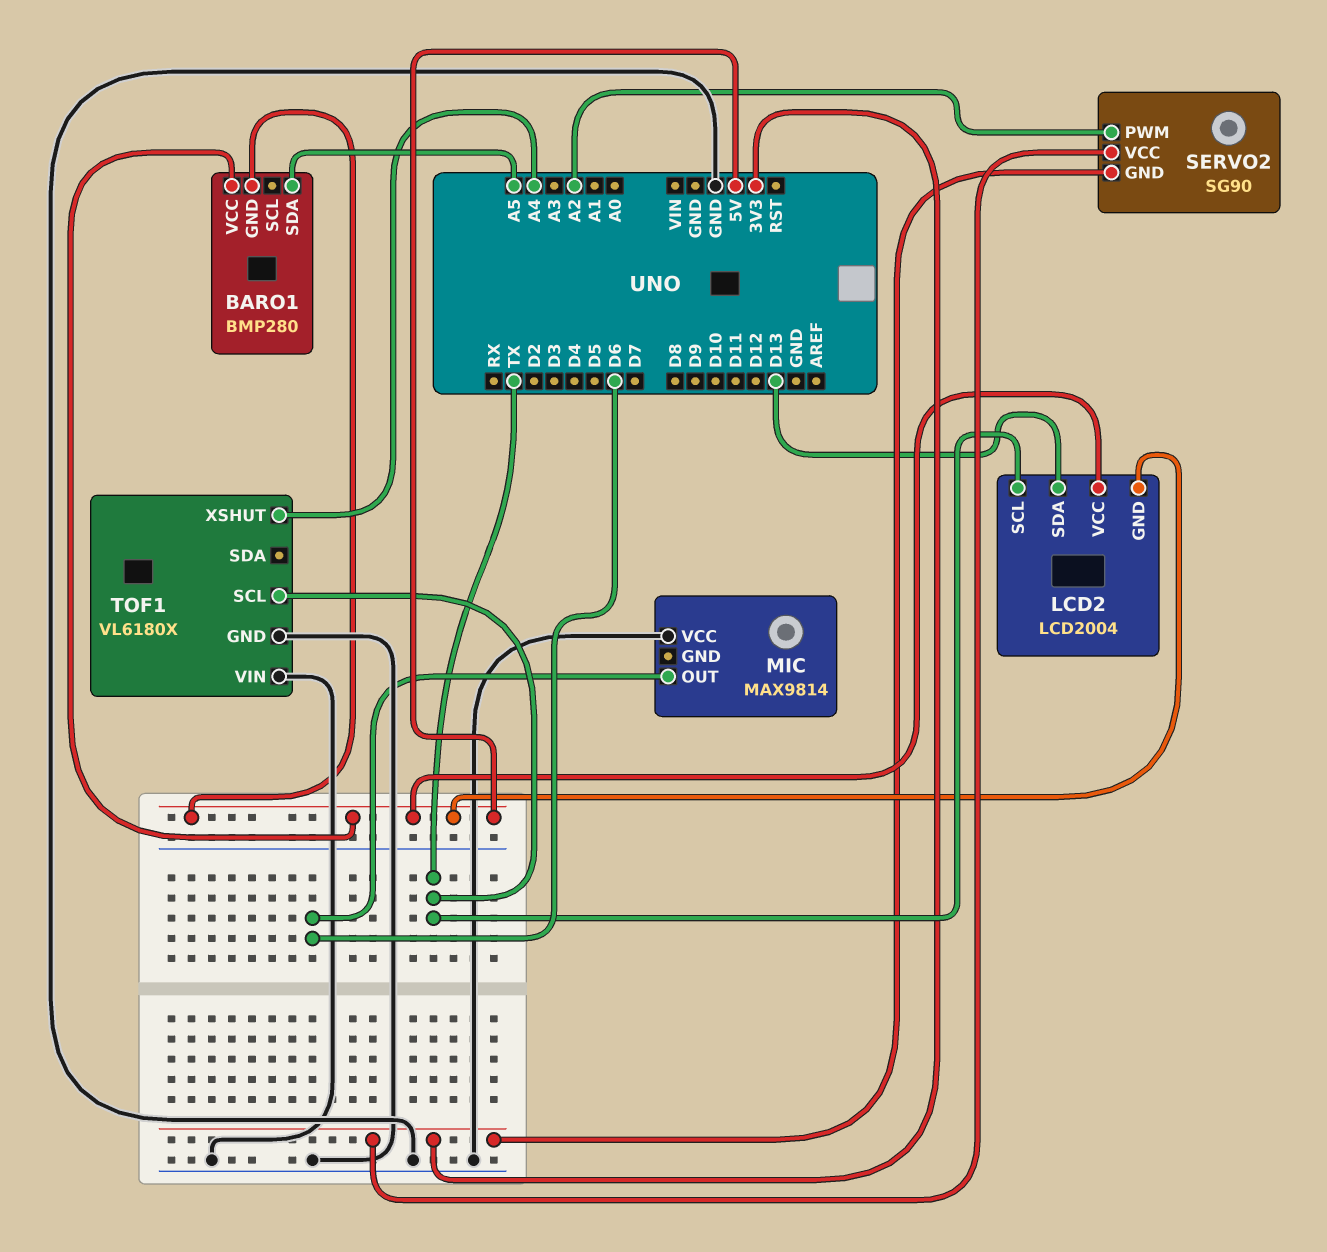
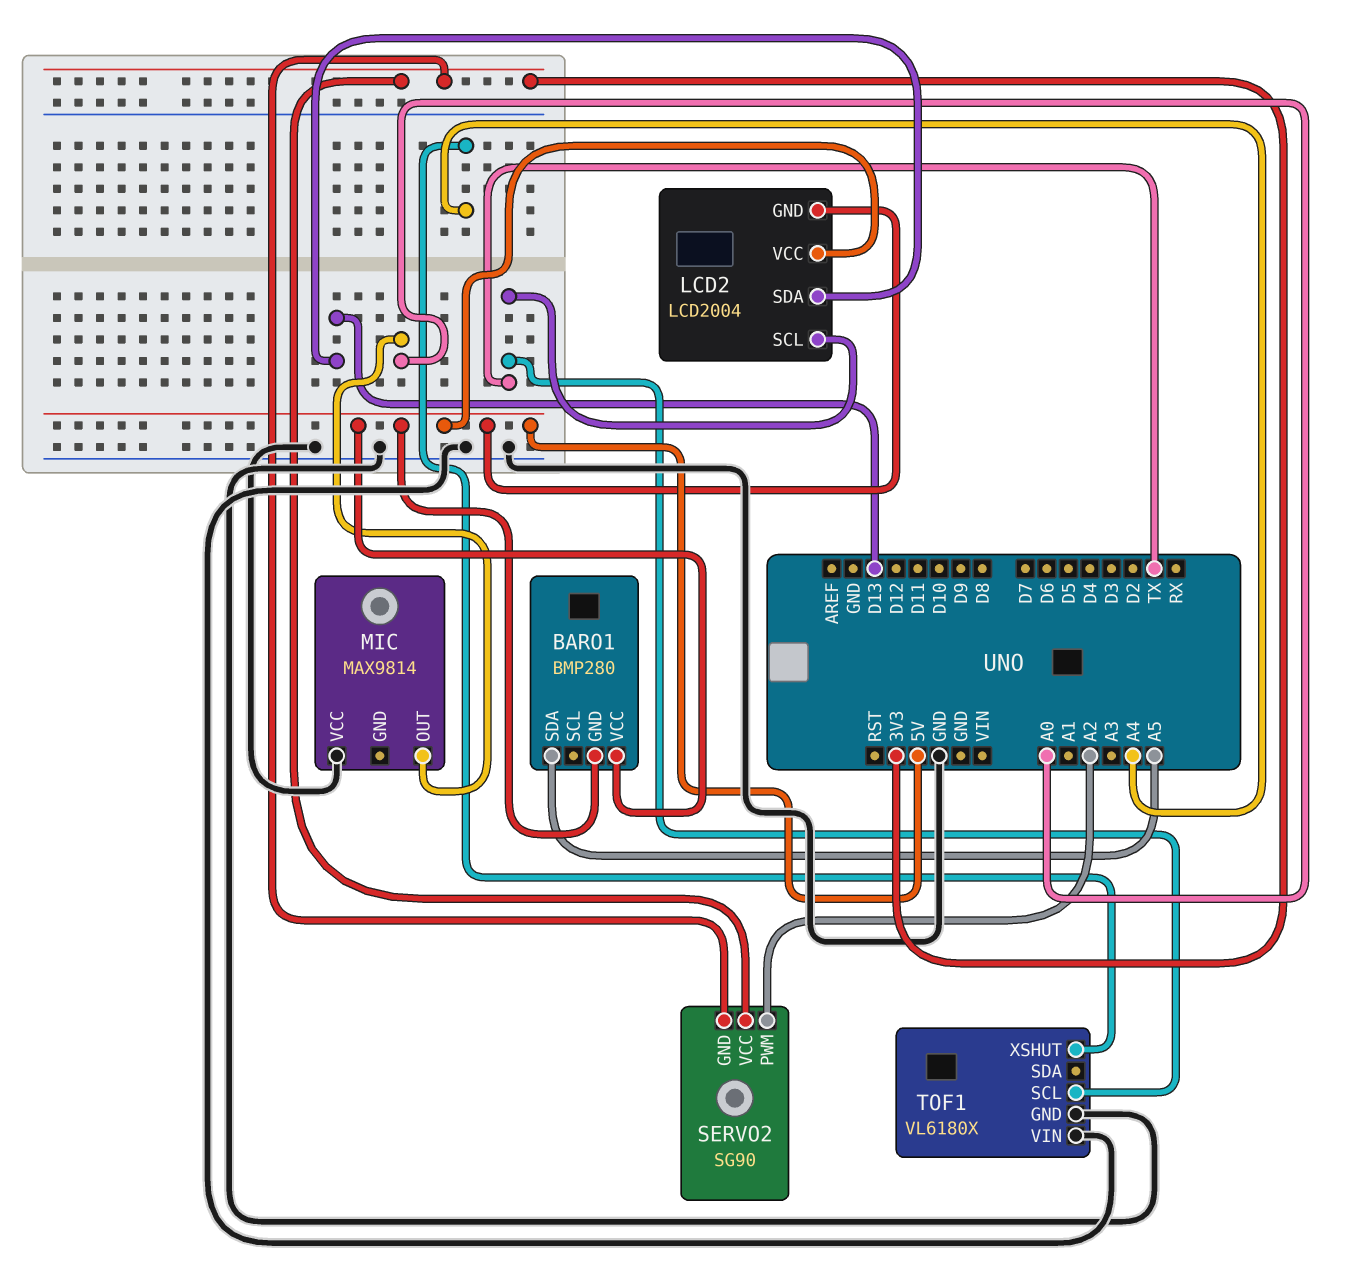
MIC pin OUT: D6 -> A0

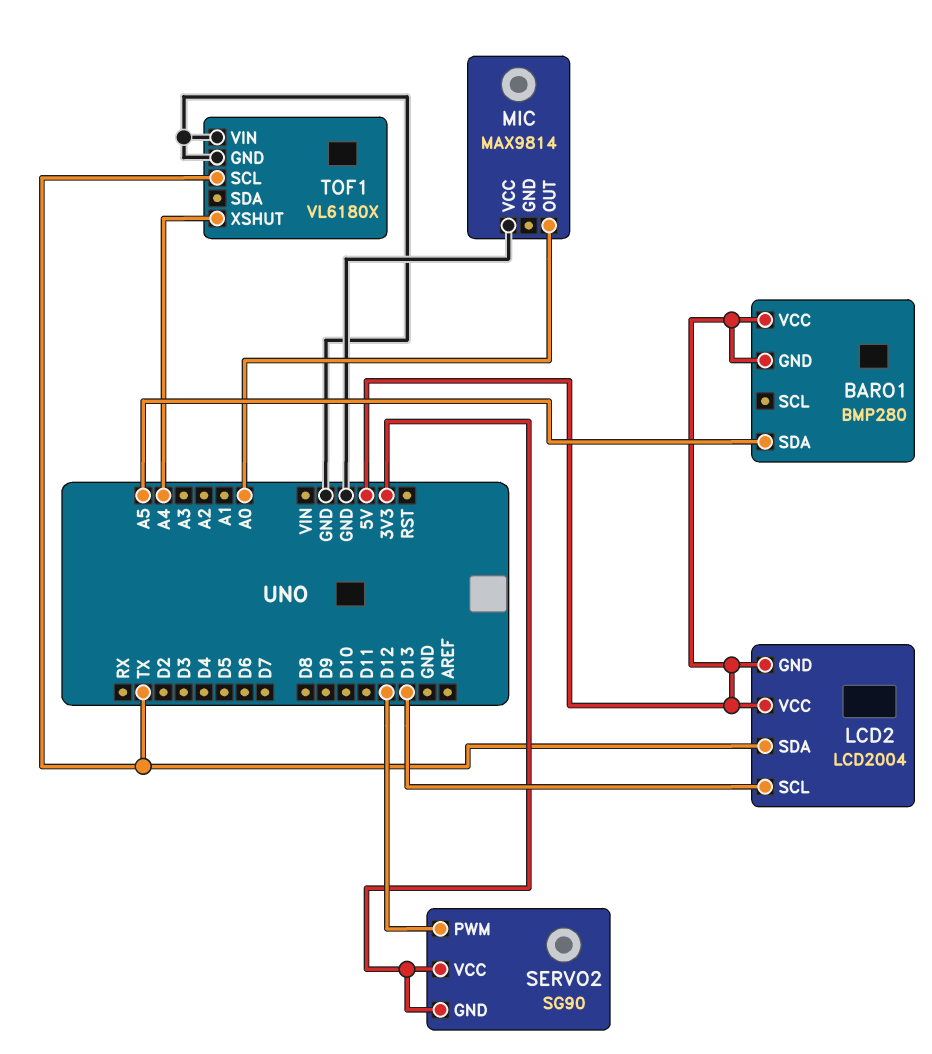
LCD2 pin SCL: TX -> D13
LCD2 pin SDA: D13 -> TX
SERVO2 pin PWM: A2 -> D12

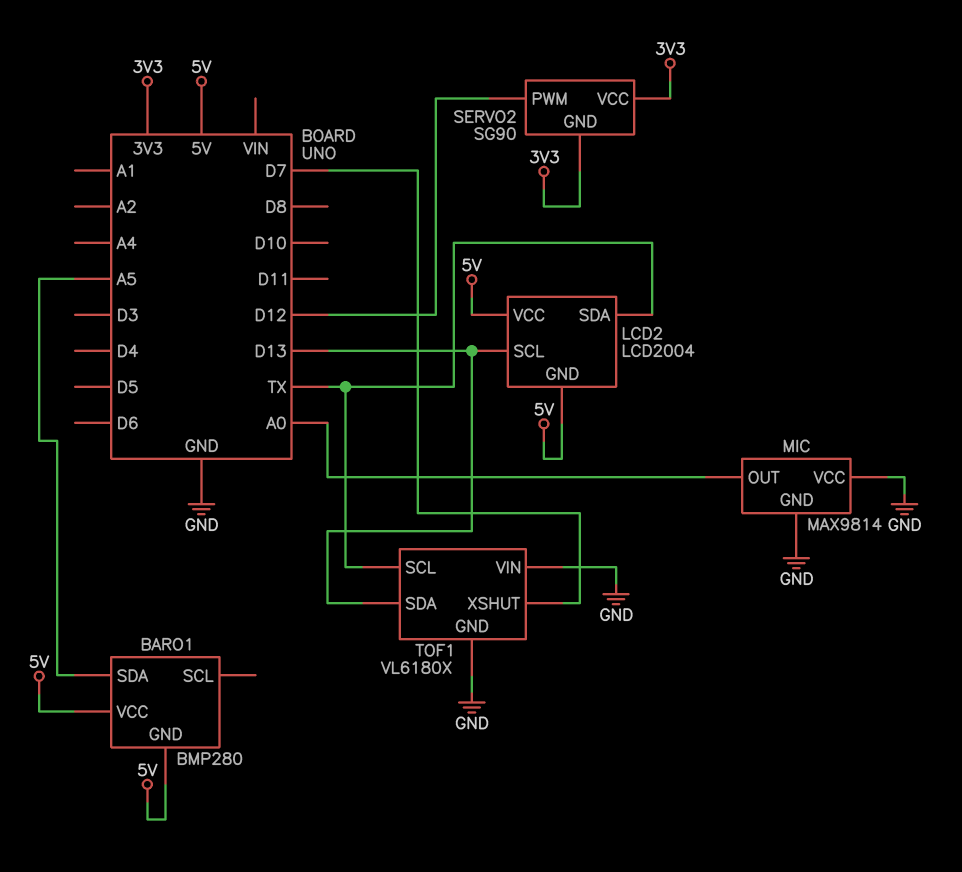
MIC pin GND: none -> GND
TOF1 pin SDA: none -> D13
TOF1 pin XSHUT: A4 -> D7

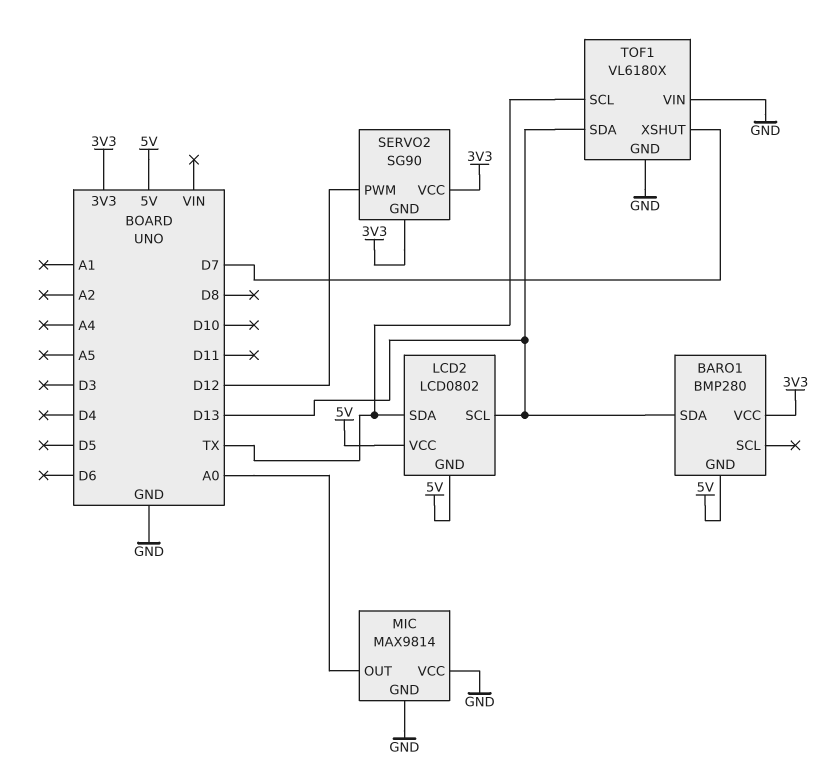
BARO1 pin SDA: A5 -> D13
BARO1 pin VCC: 5V -> 3V3
LCD2: LCD2004 -> LCD0802

